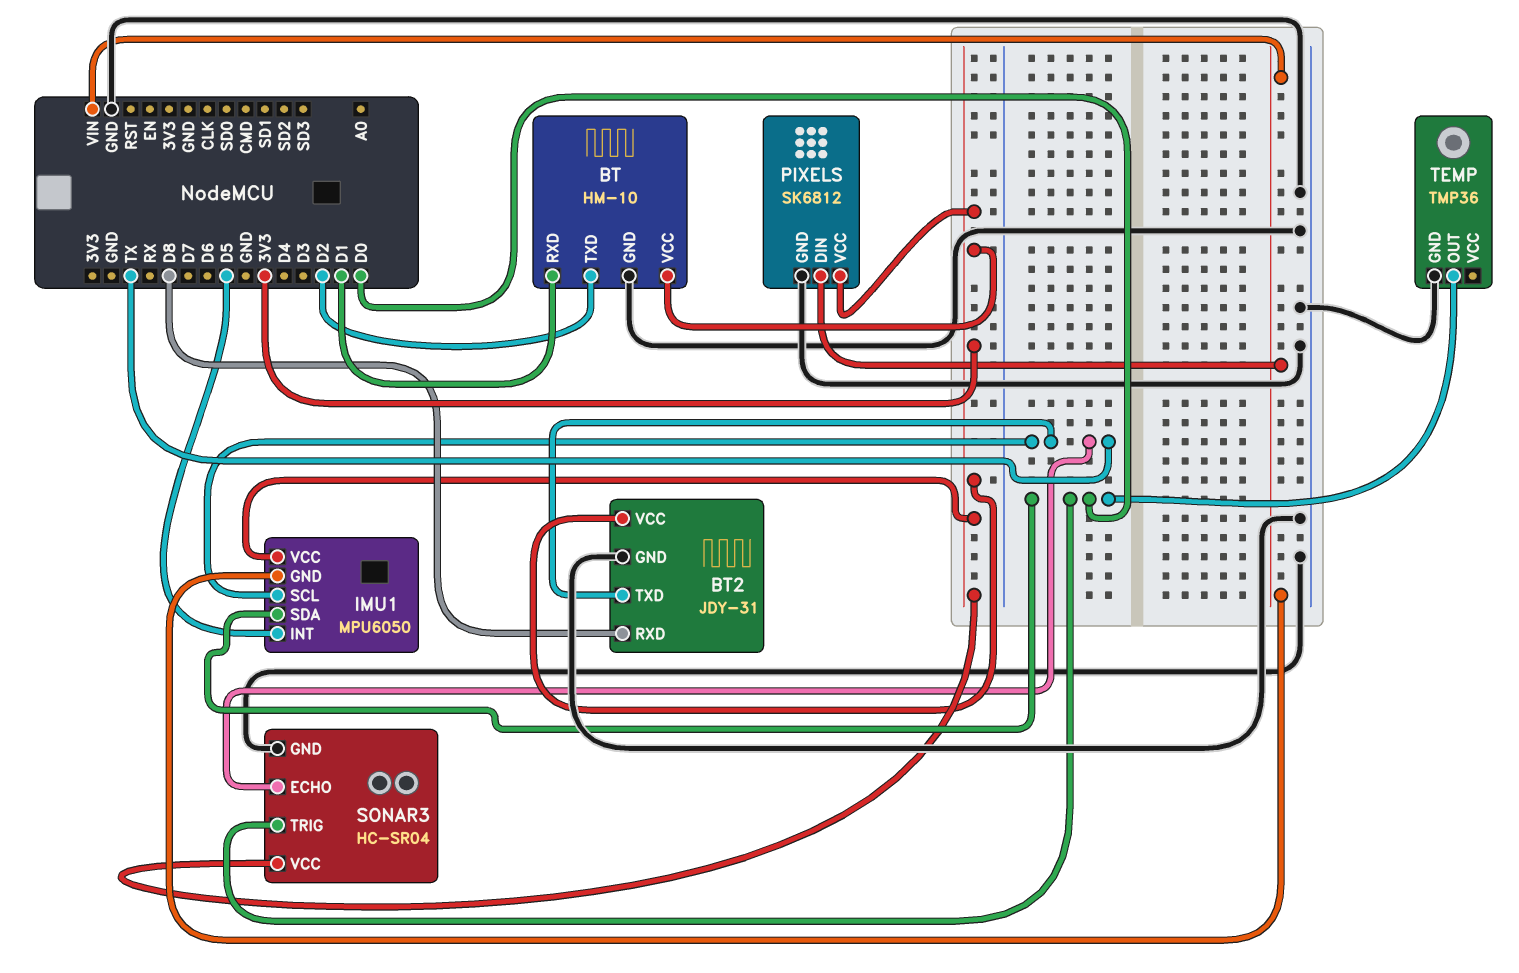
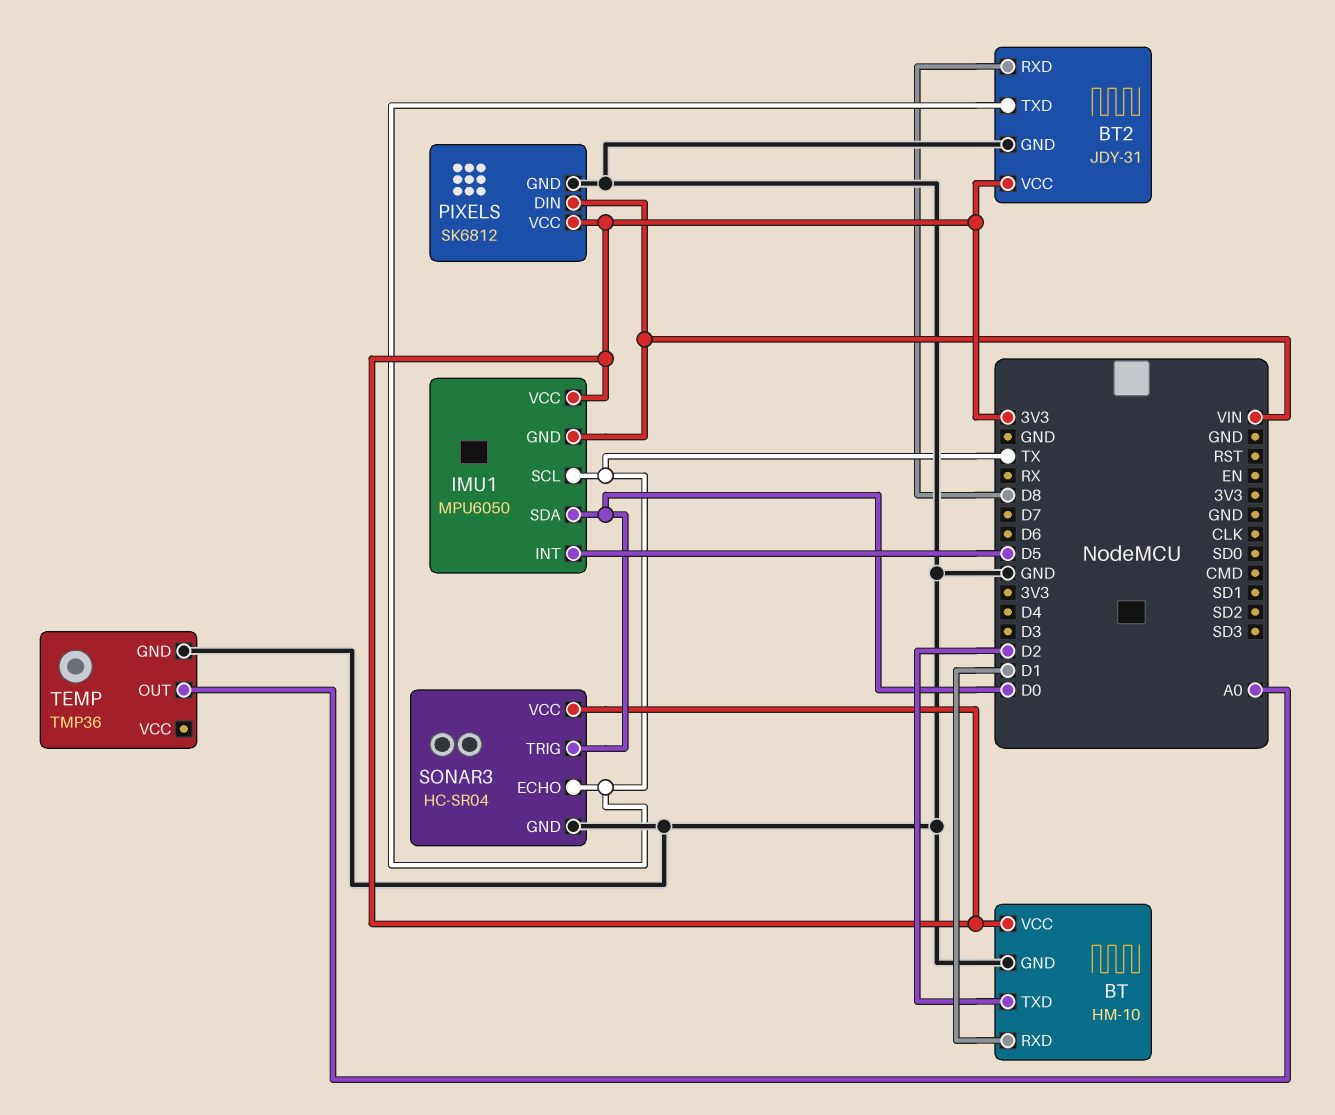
TEMP pin OUT: D0 -> A0

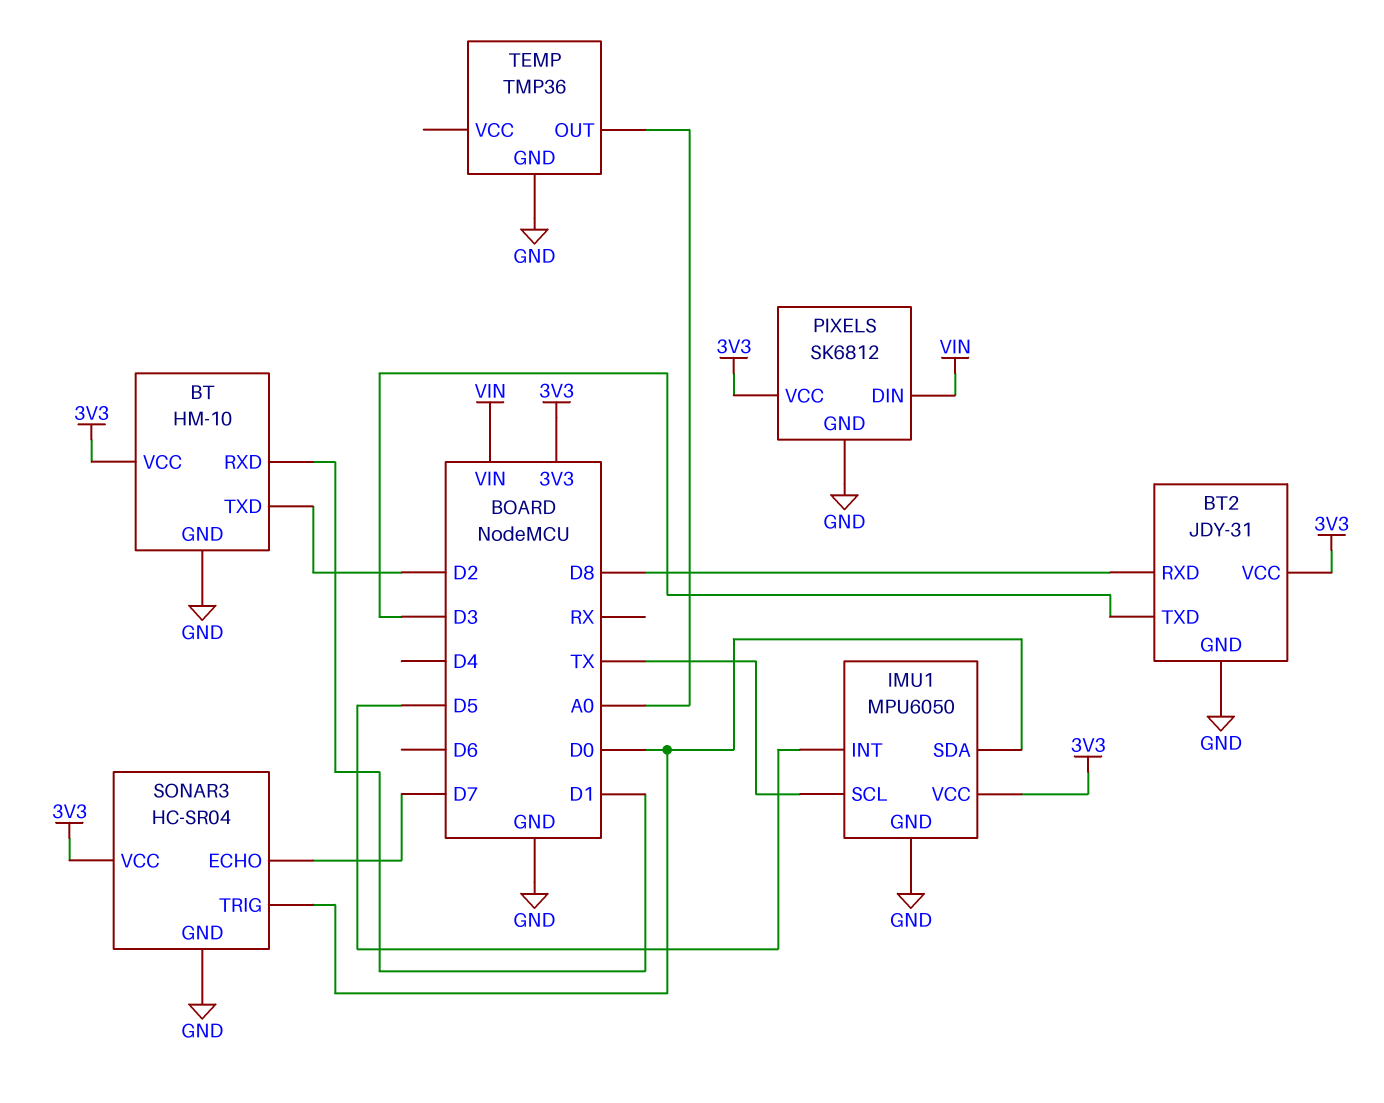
BT2 pin TXD: TX -> D3
IMU1 pin GND: VIN -> GND
SONAR3 pin ECHO: TX -> D7

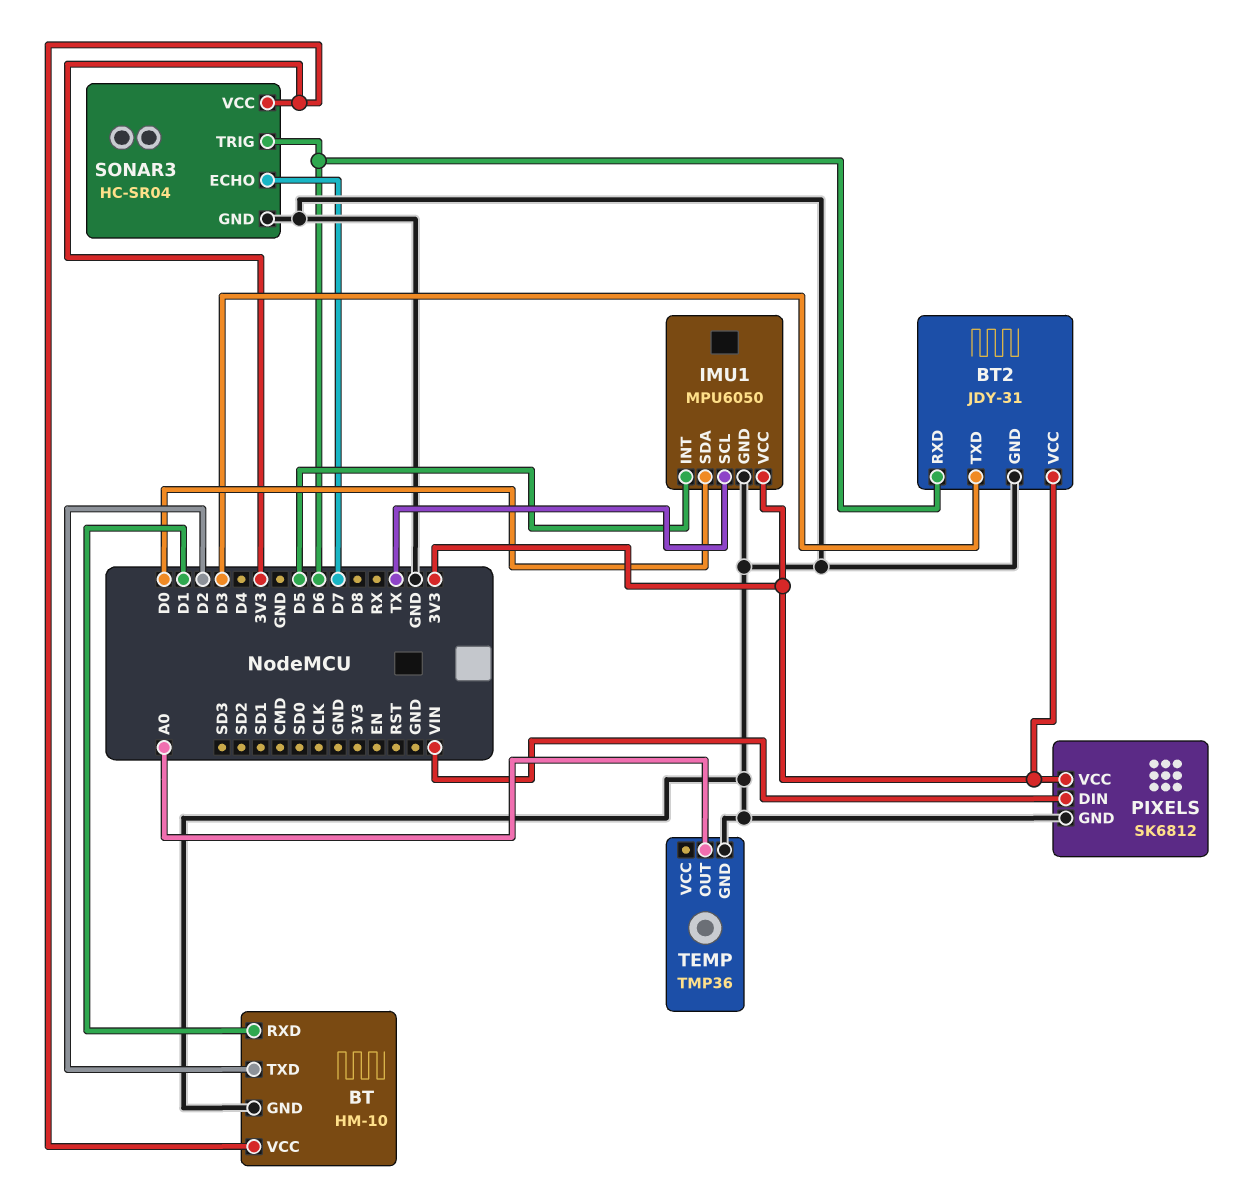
BT2 pin RXD: D8 -> D6
SONAR3 pin TRIG: D0 -> D6

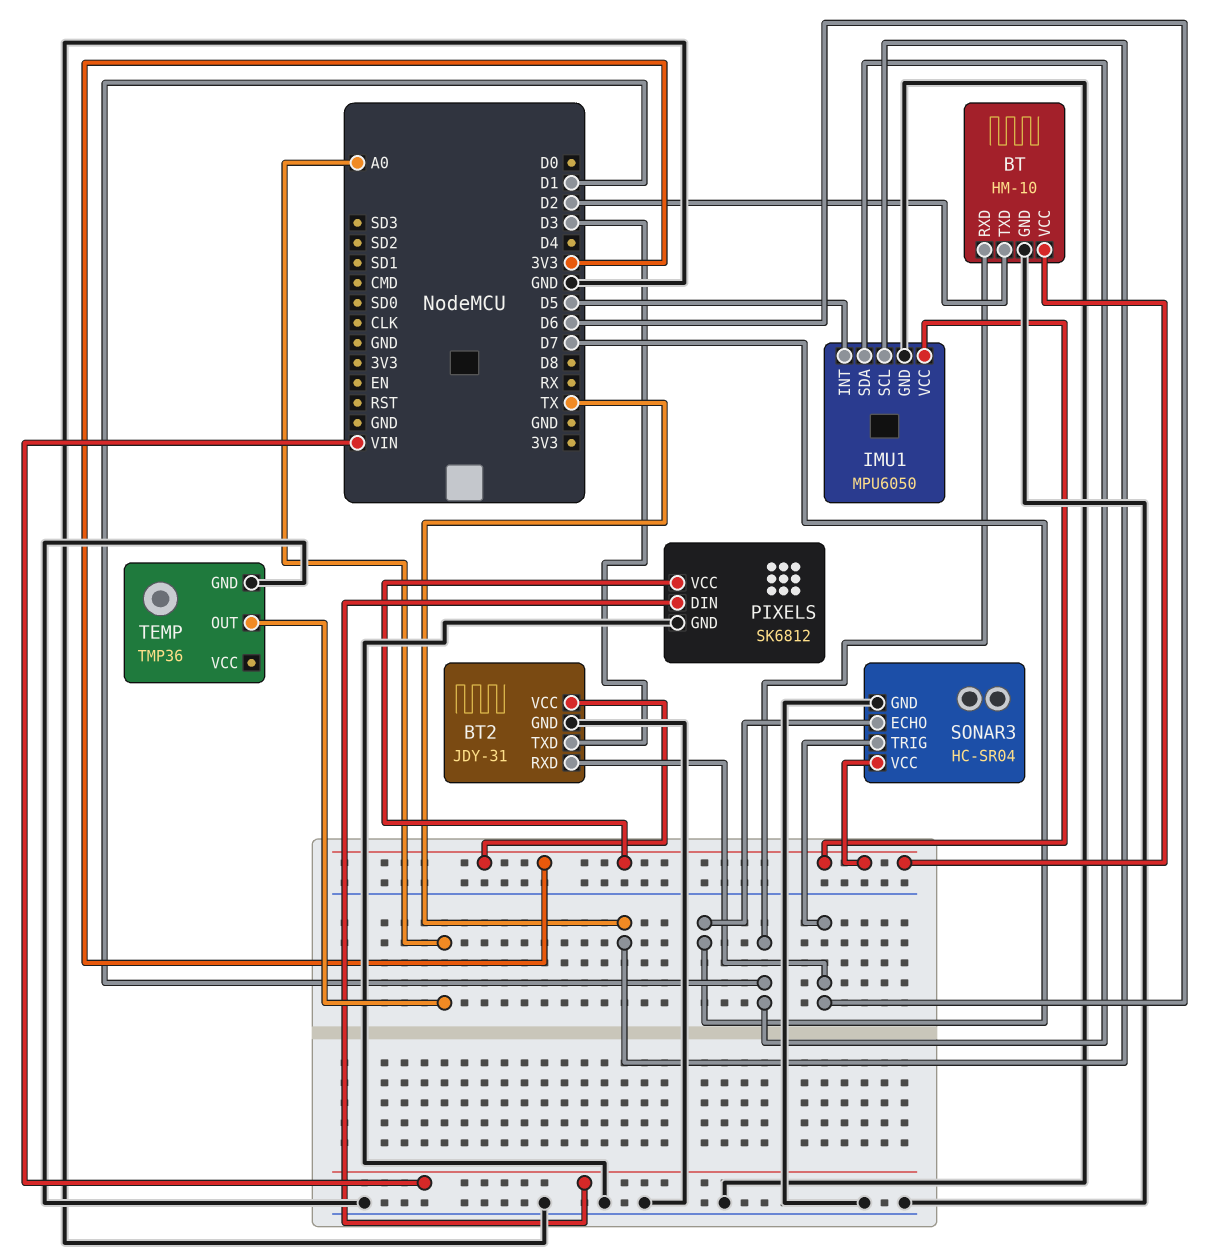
IMU1 pin SDA: D0 -> D1

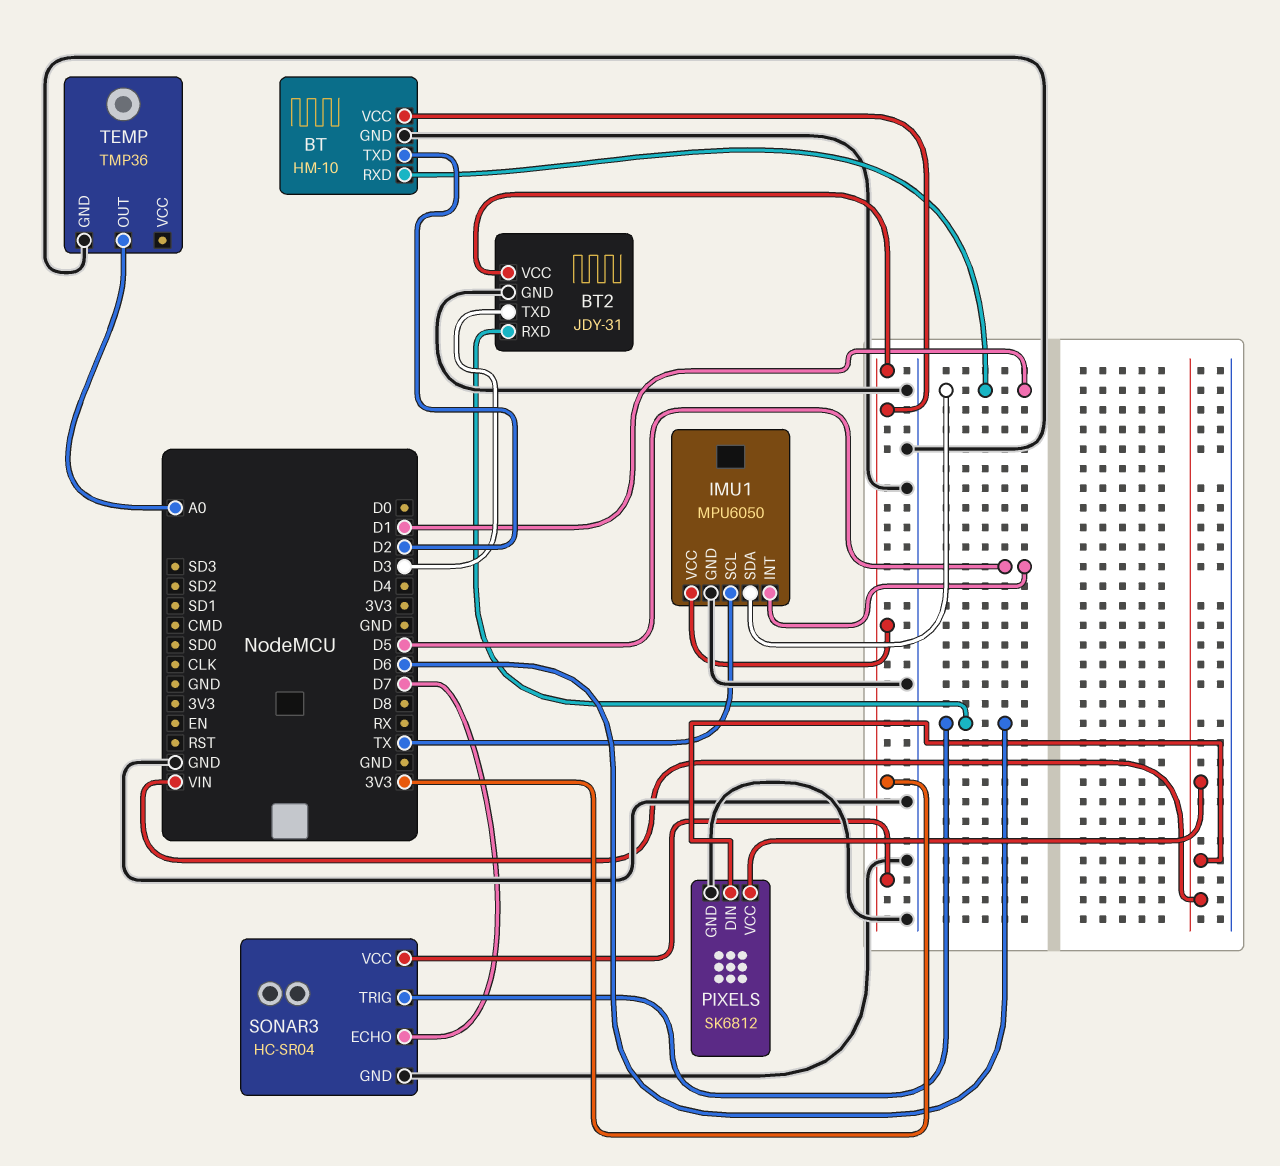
PIXELS pin VCC: 3V3 -> VIN

